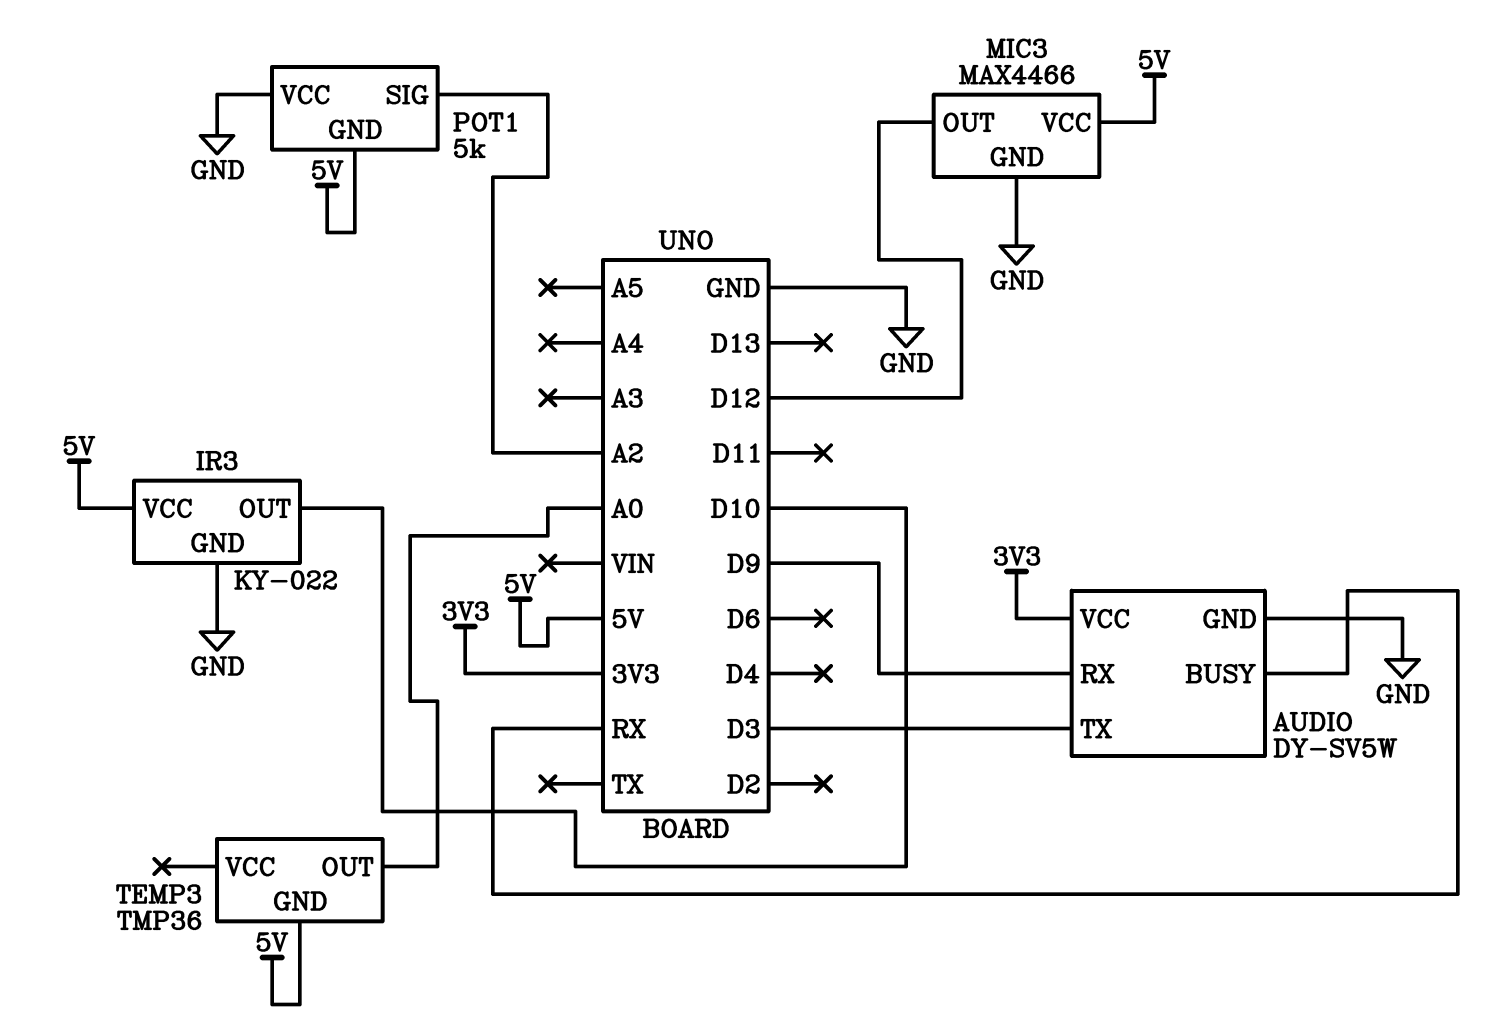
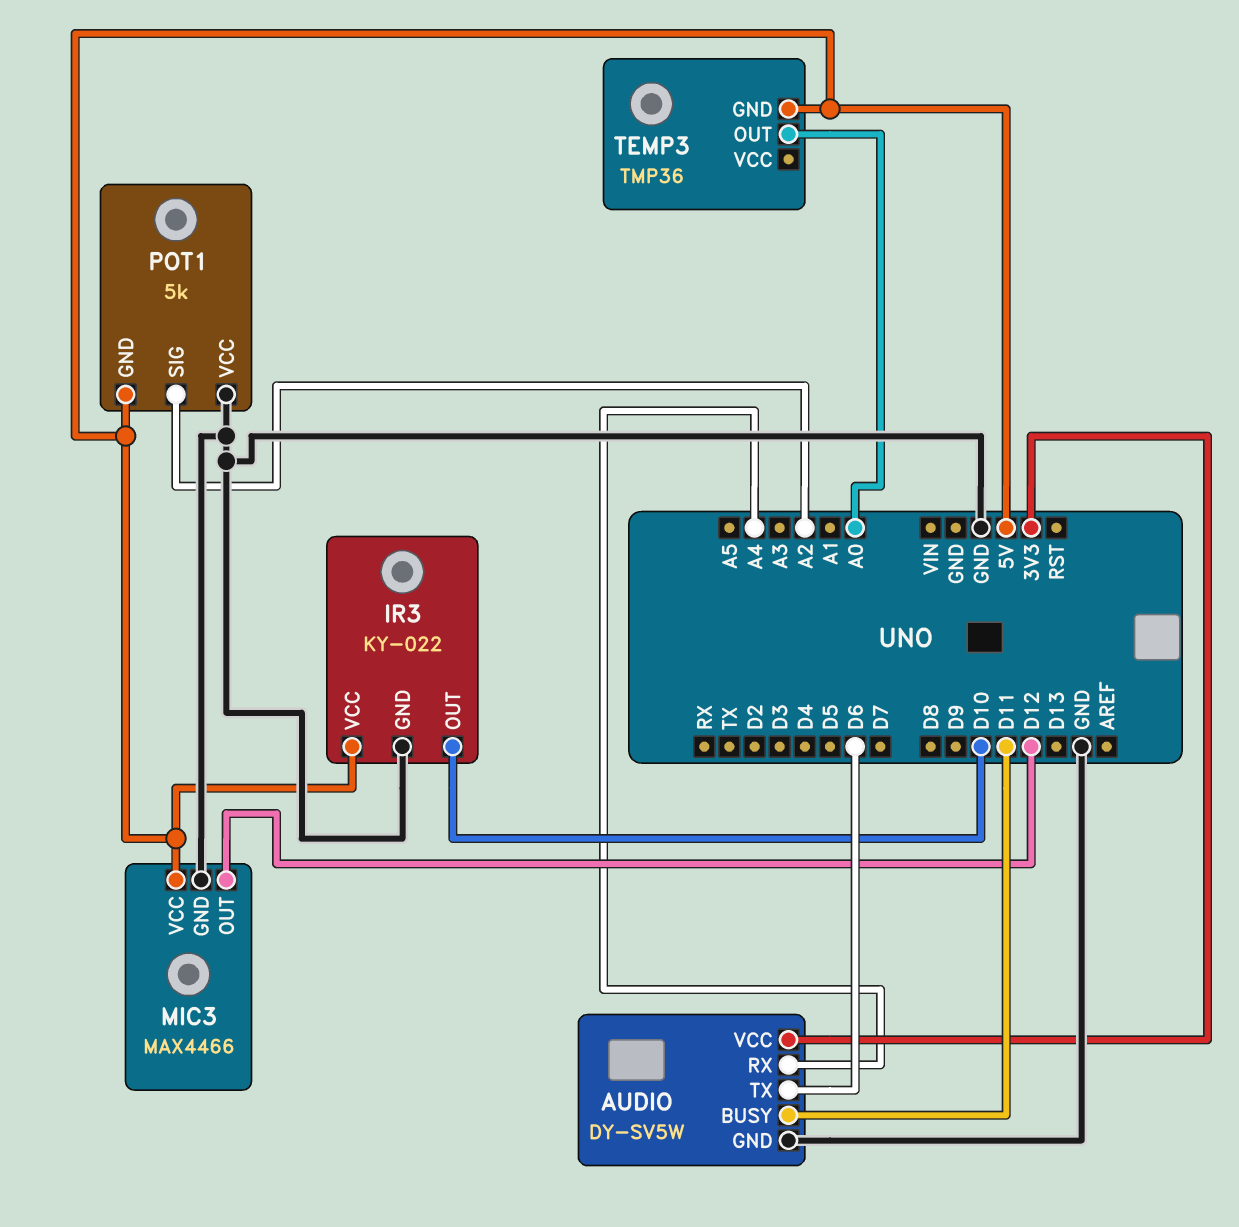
AUDIO pin BUSY: RX -> D11
AUDIO pin RX: D9 -> A4
AUDIO pin TX: D3 -> D6

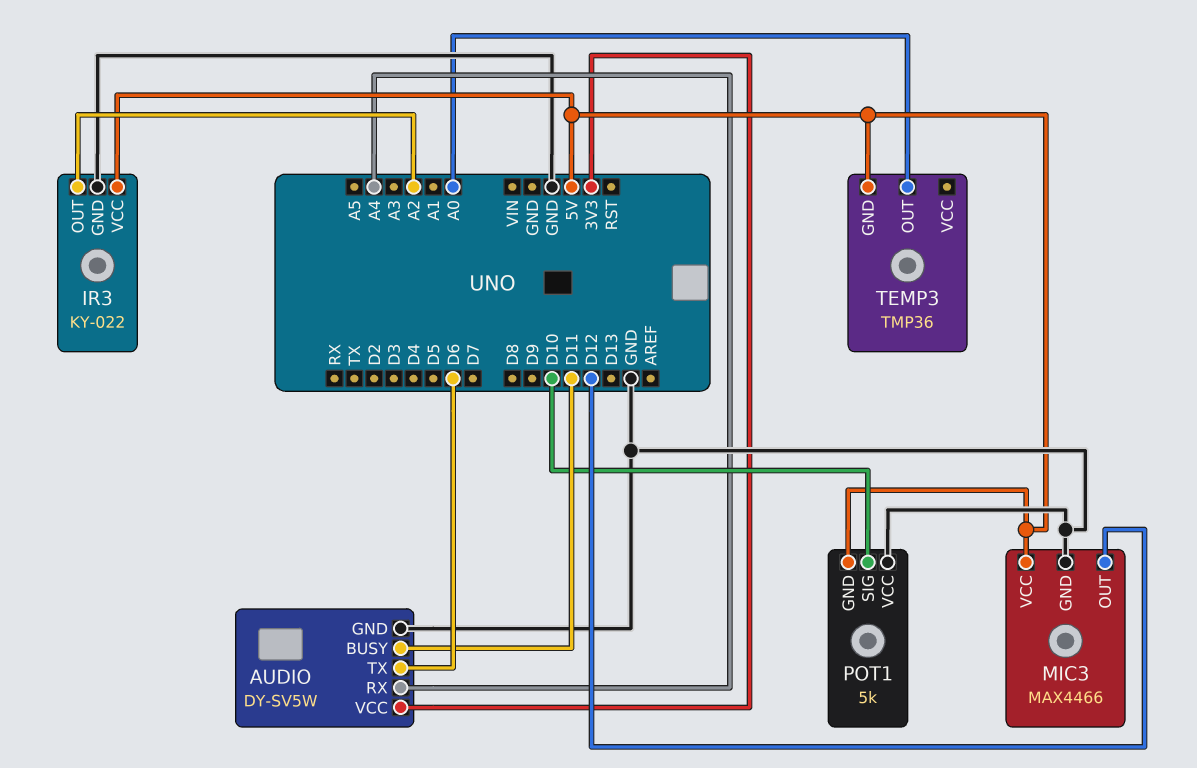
IR3 pin OUT: D10 -> A2
POT1 pin SIG: A2 -> D10

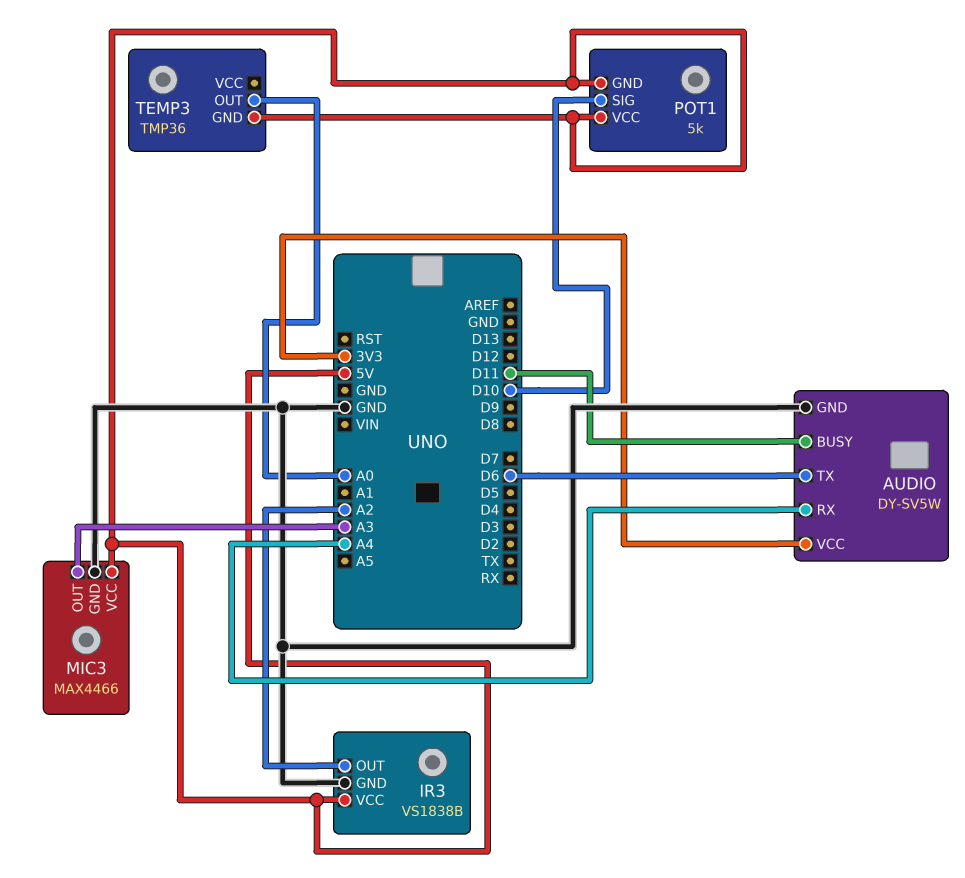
IR3: KY-022 -> VS1838B
MIC3 pin OUT: D12 -> A3
POT1 pin VCC: GND -> 5V

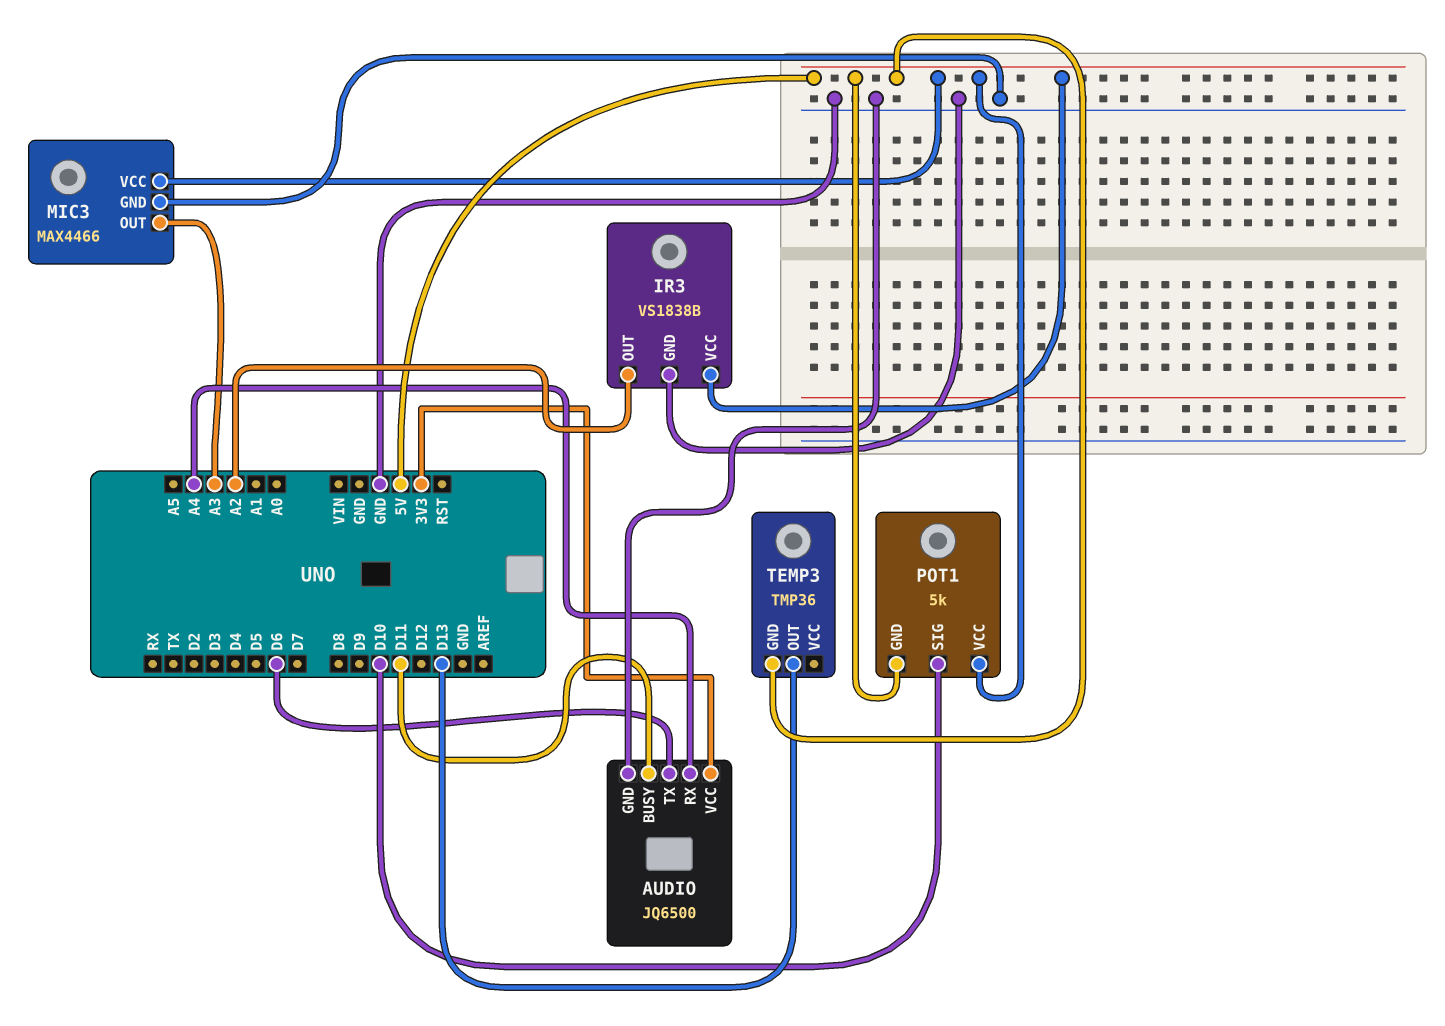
AUDIO: DY-SV5W -> JQ6500
TEMP3 pin OUT: A0 -> D13

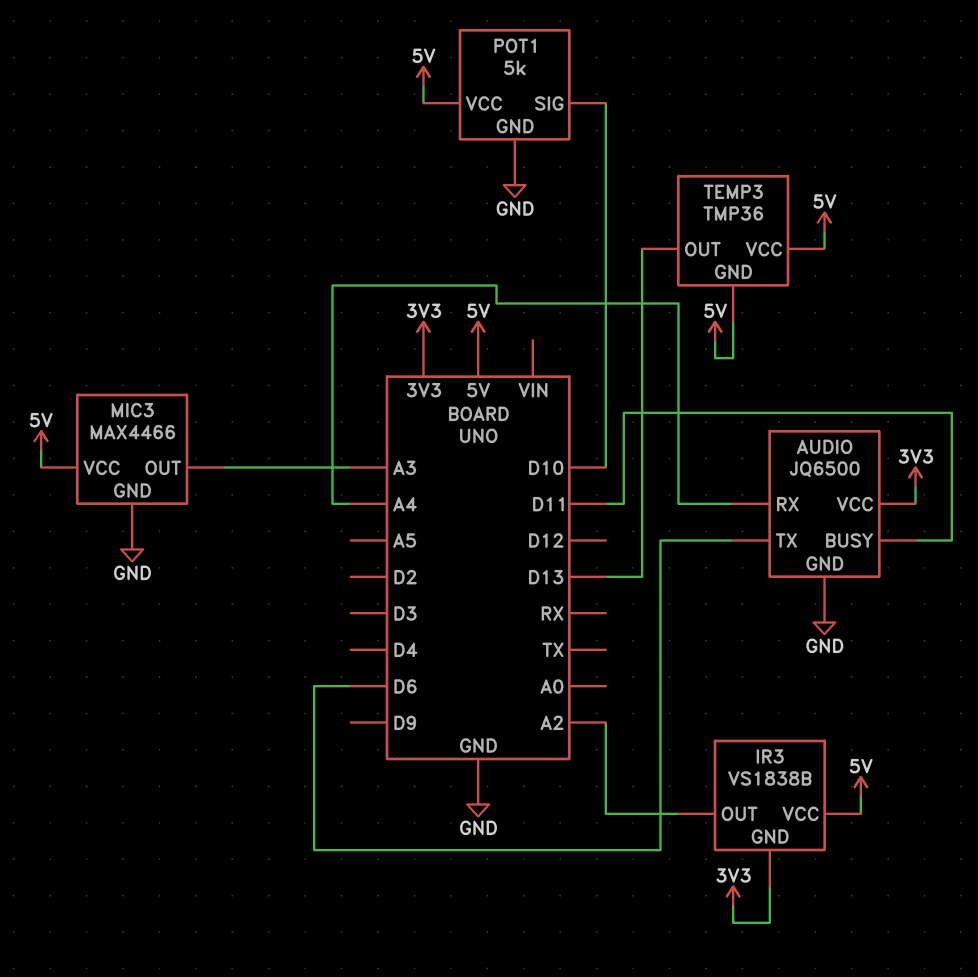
IR3 pin GND: GND -> 3V3
POT1 pin GND: 5V -> GND
TEMP3 pin VCC: none -> 5V

